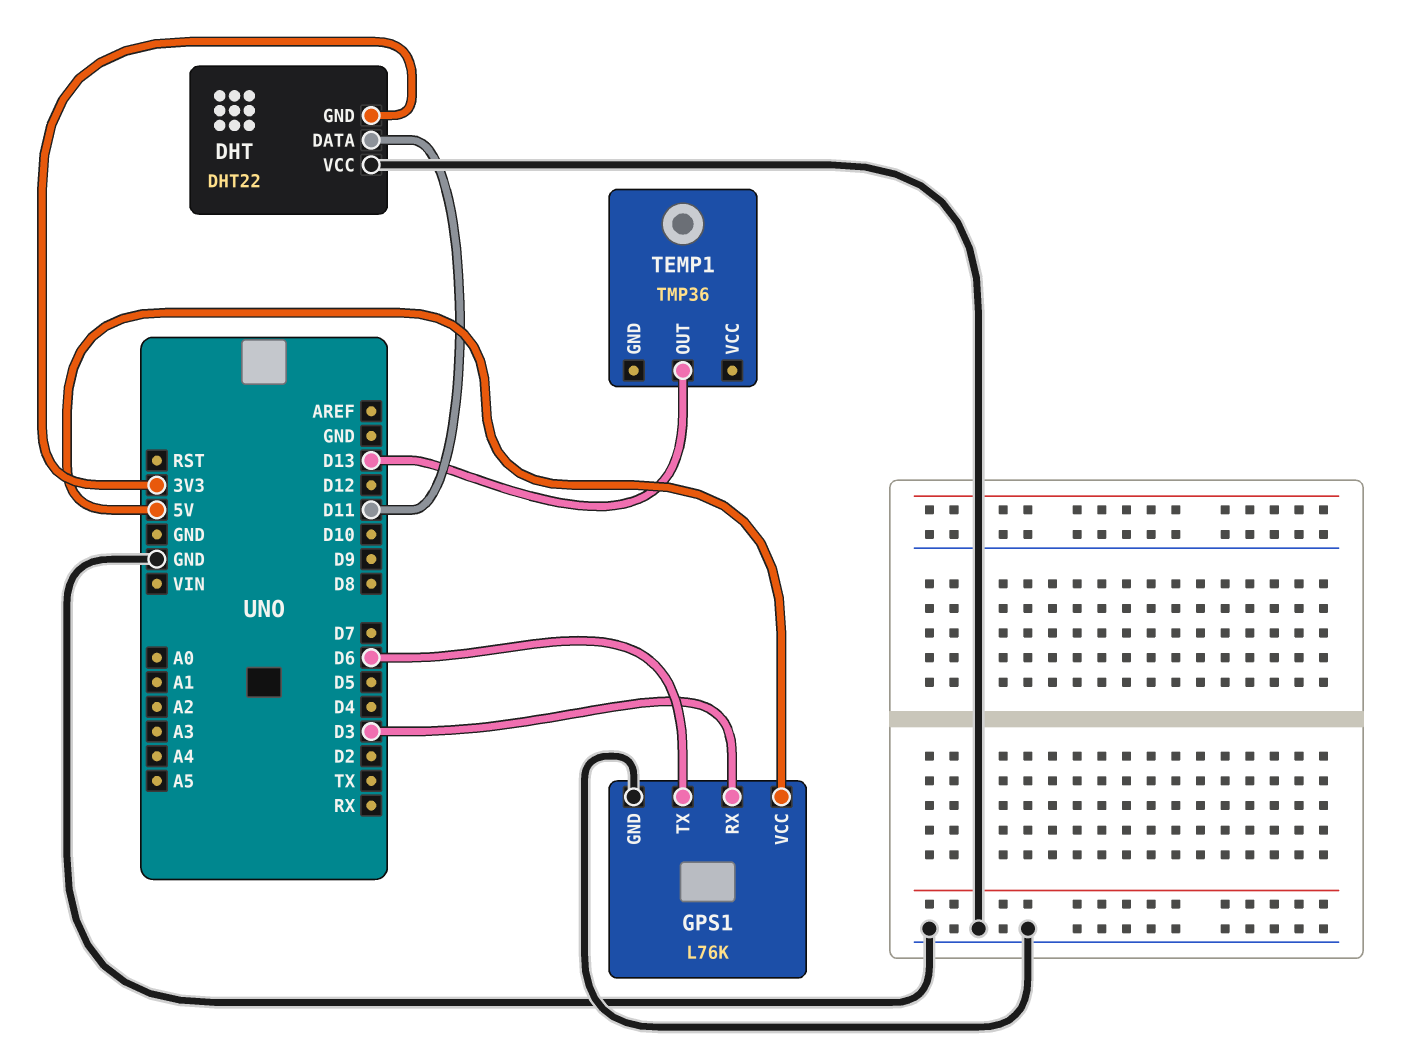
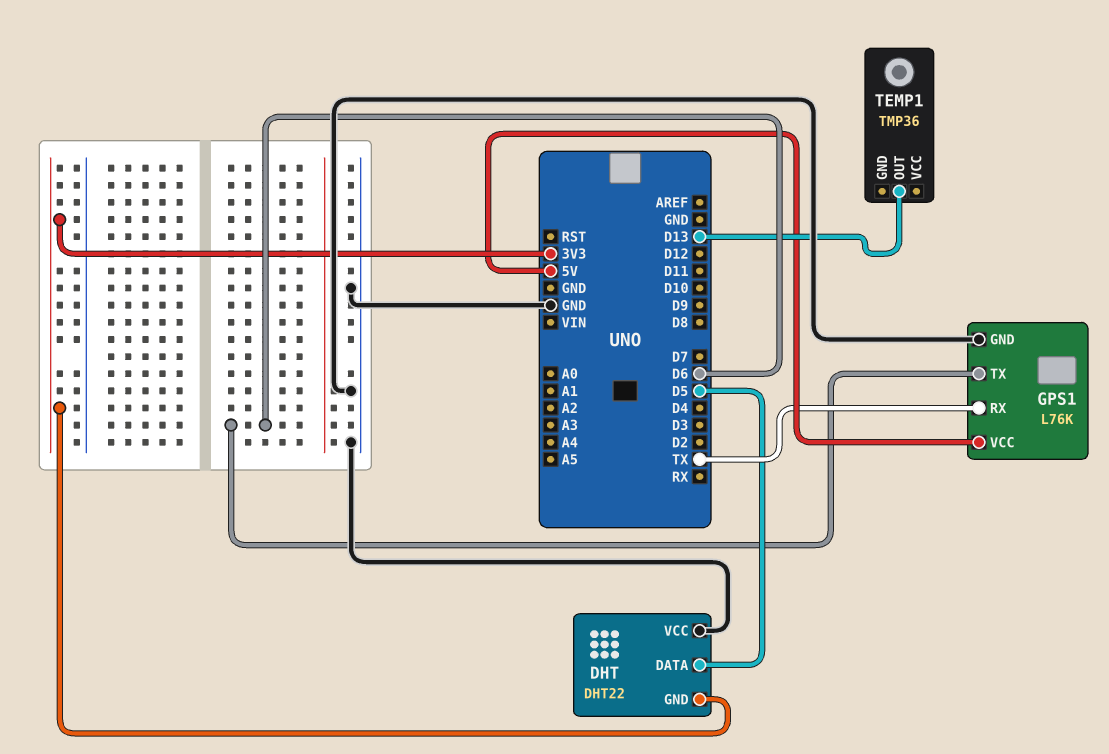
DHT pin DATA: D11 -> D5
GPS1 pin RX: D3 -> TX

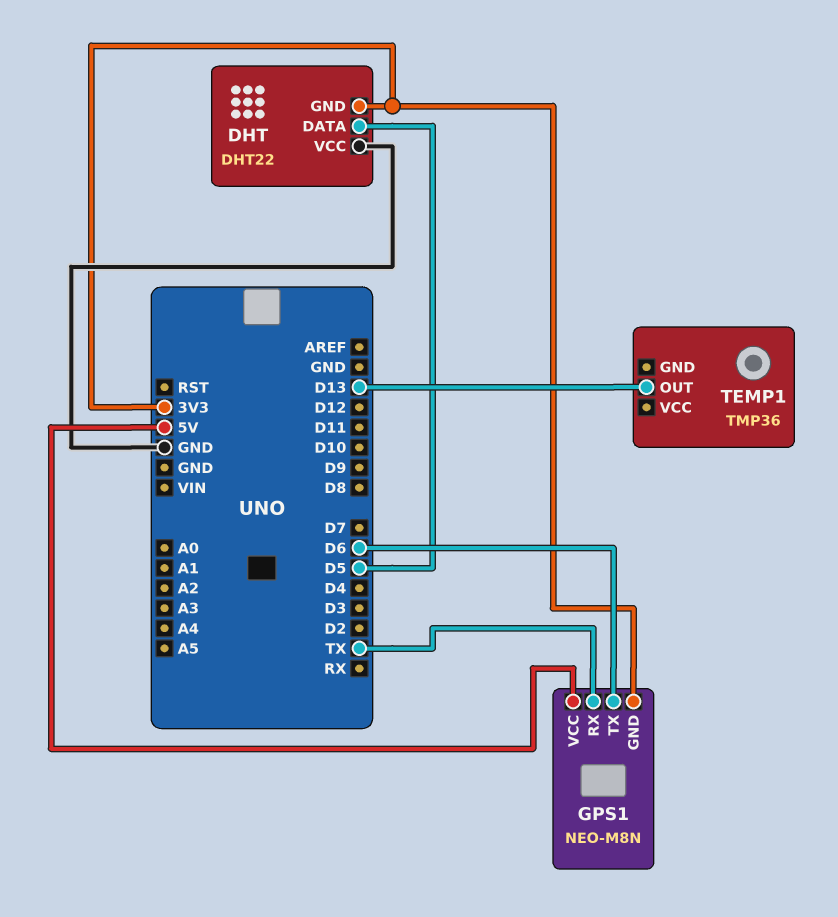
GPS1: L76K -> NEO-M8N
GPS1 pin GND: GND -> 3V3

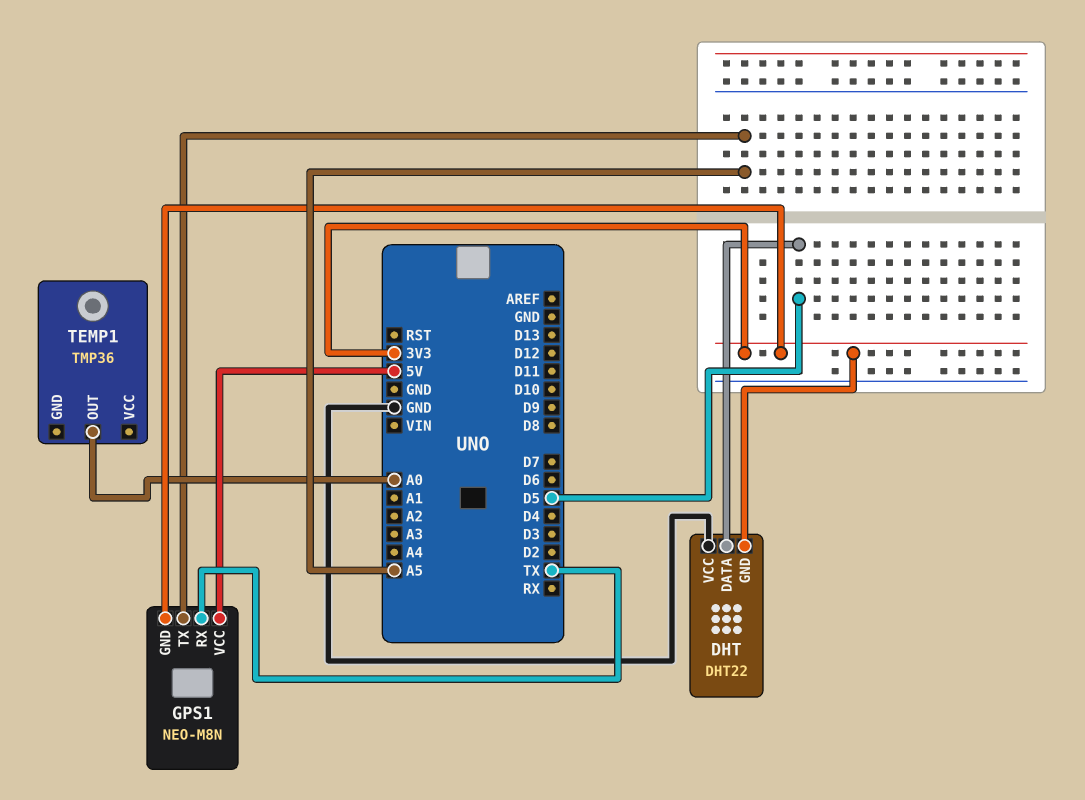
GPS1 pin TX: D6 -> A5
TEMP1 pin OUT: D13 -> A0

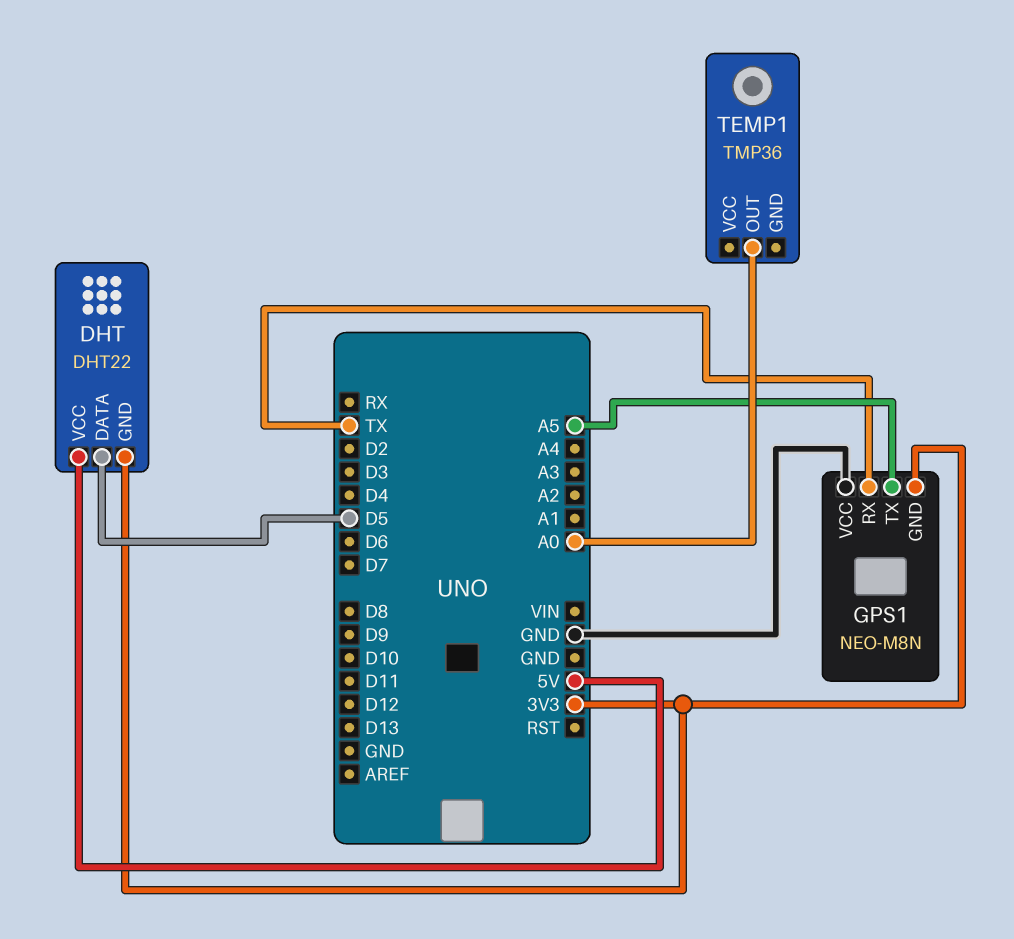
DHT pin VCC: GND -> 5V
GPS1 pin VCC: 5V -> GND

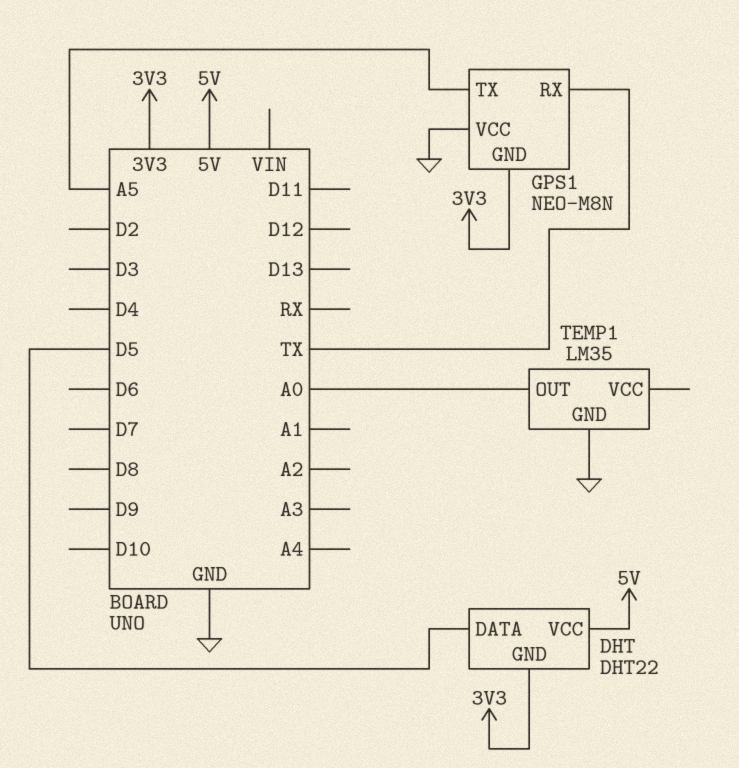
TEMP1: TMP36 -> LM35
TEMP1 pin GND: none -> GND

